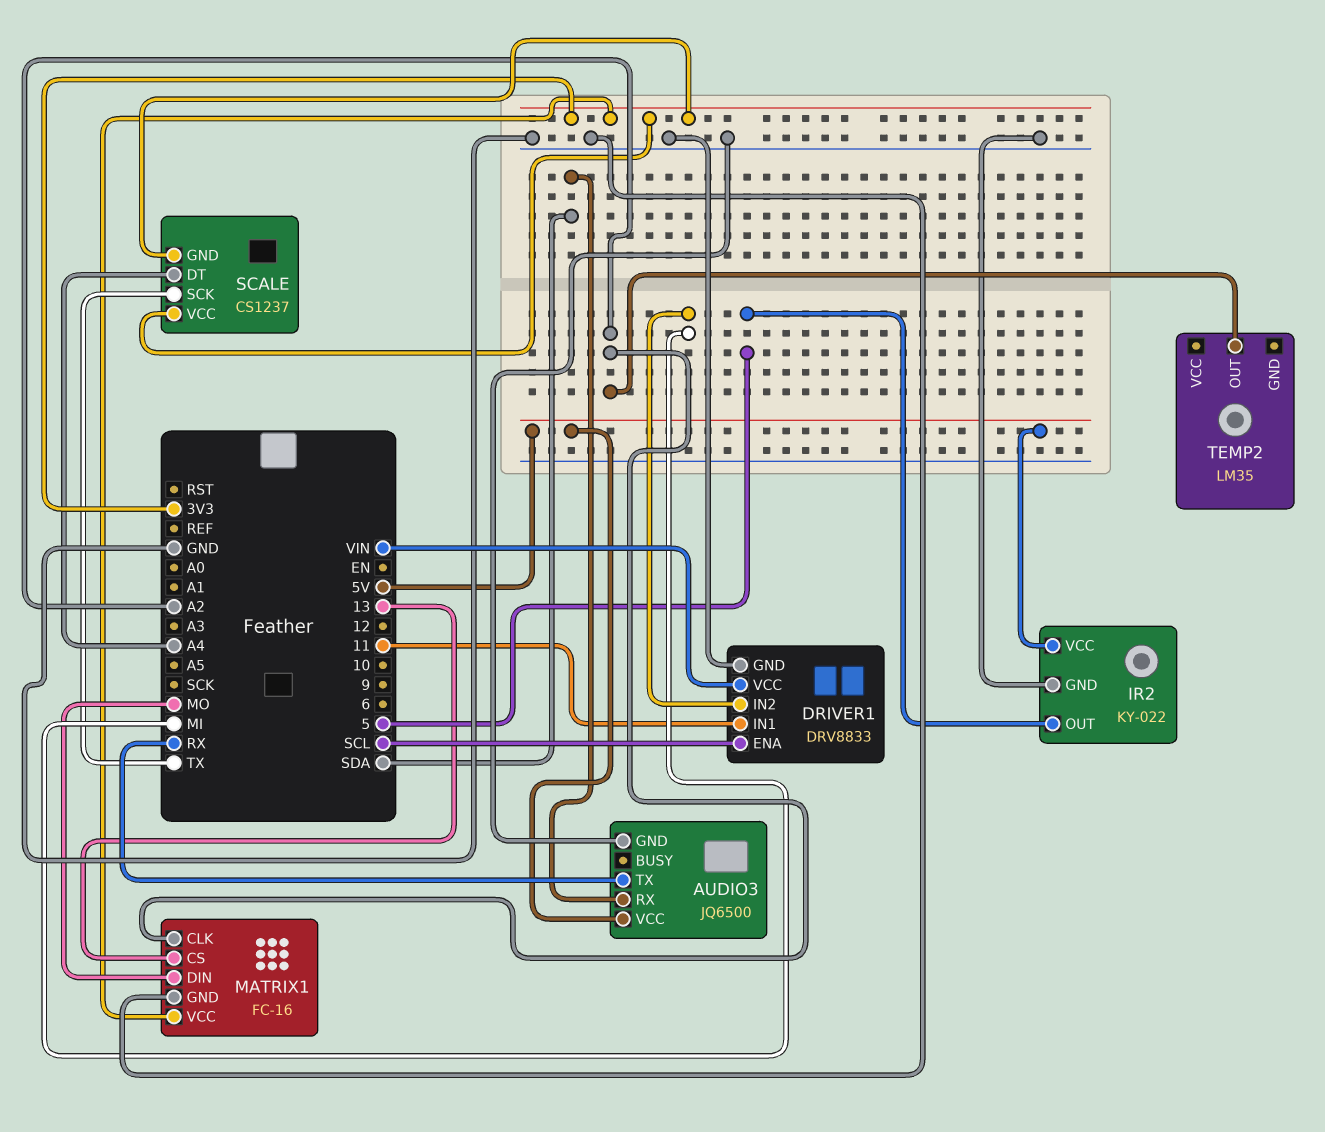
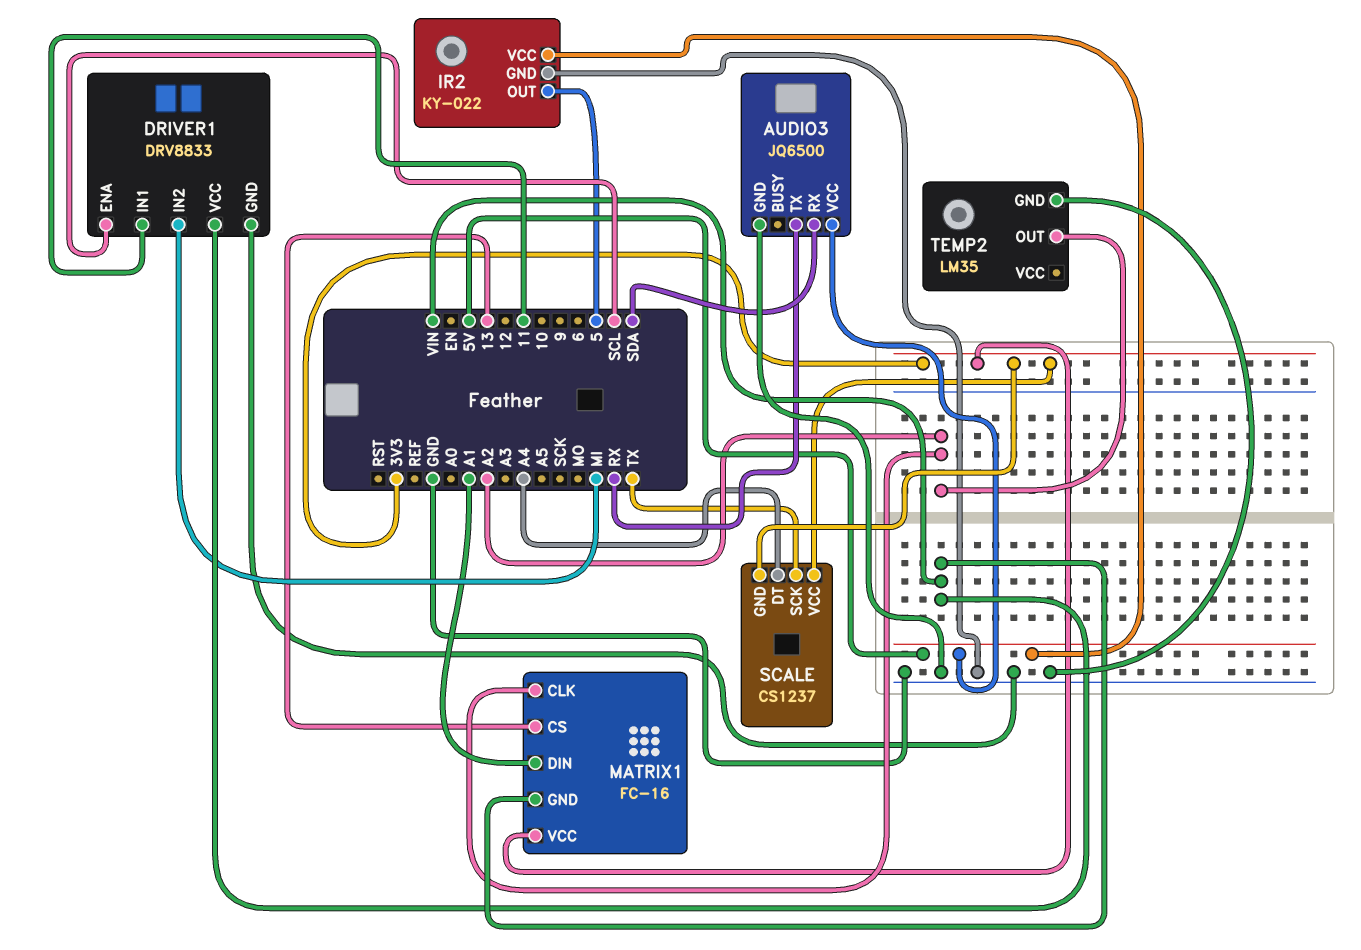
MATRIX1 pin DIN: MO -> A1
MATRIX1 pin GND: GND -> VIN
TEMP2 pin GND: none -> GND

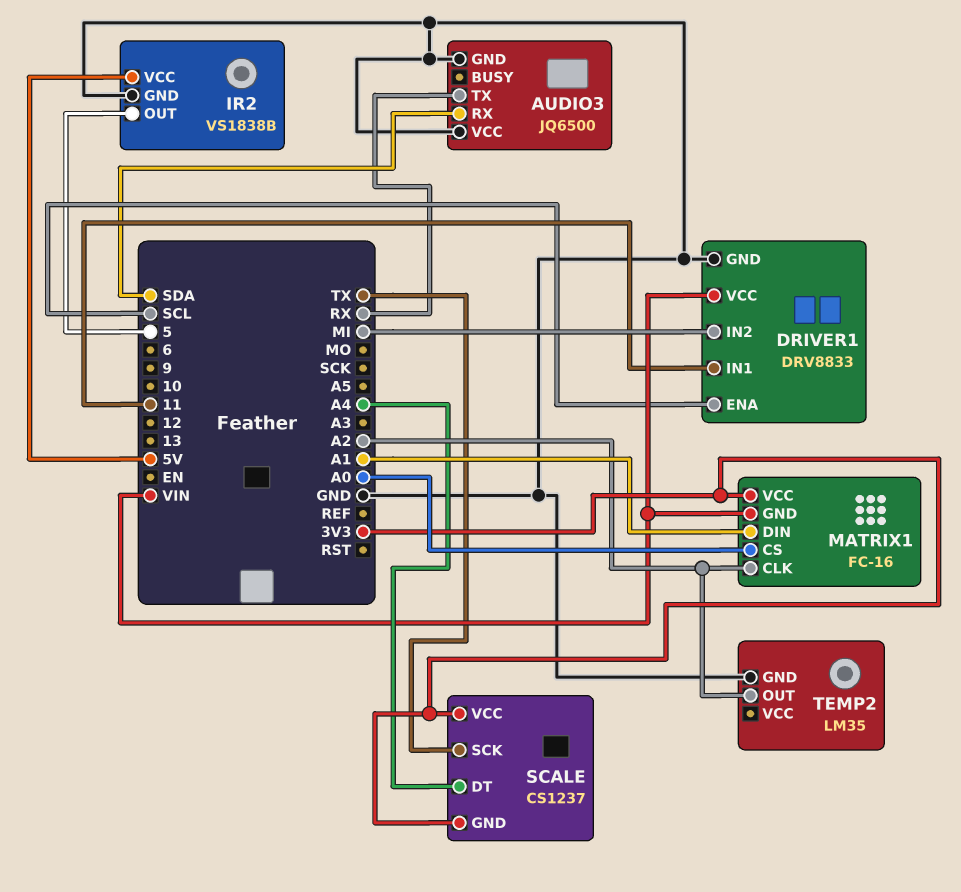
AUDIO3 pin VCC: 5V -> GND
IR2: KY-022 -> VS1838B
MATRIX1 pin CS: 13 -> A0

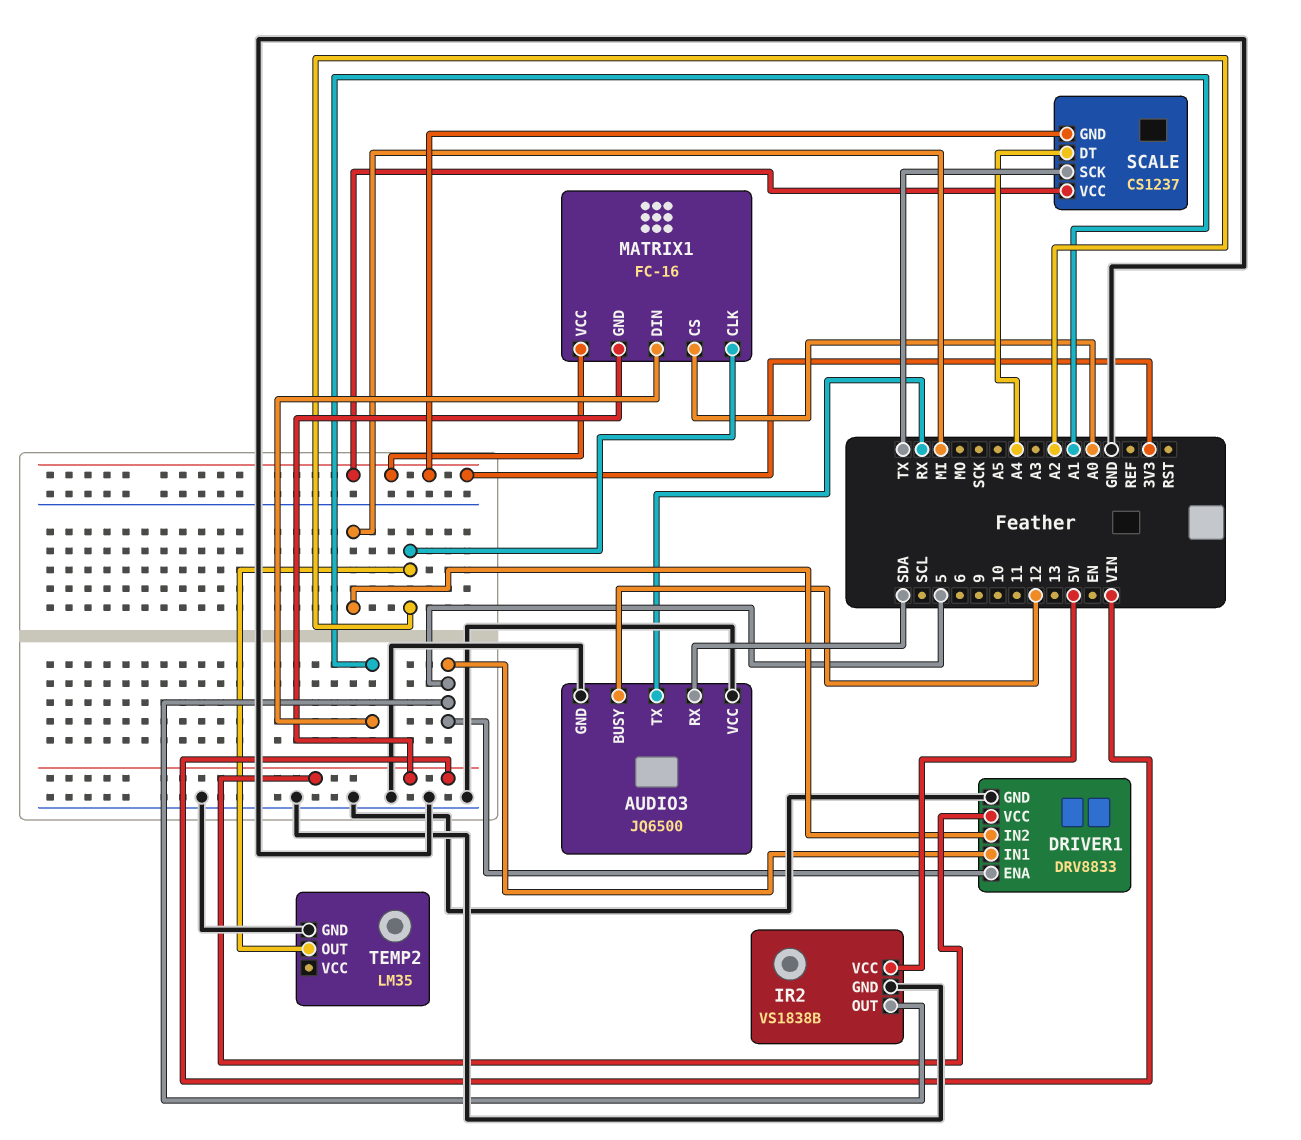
AUDIO3 pin BUSY: none -> 12
DRIVER1 pin ENA: SCL -> 5
DRIVER1 pin IN1: 11 -> 5

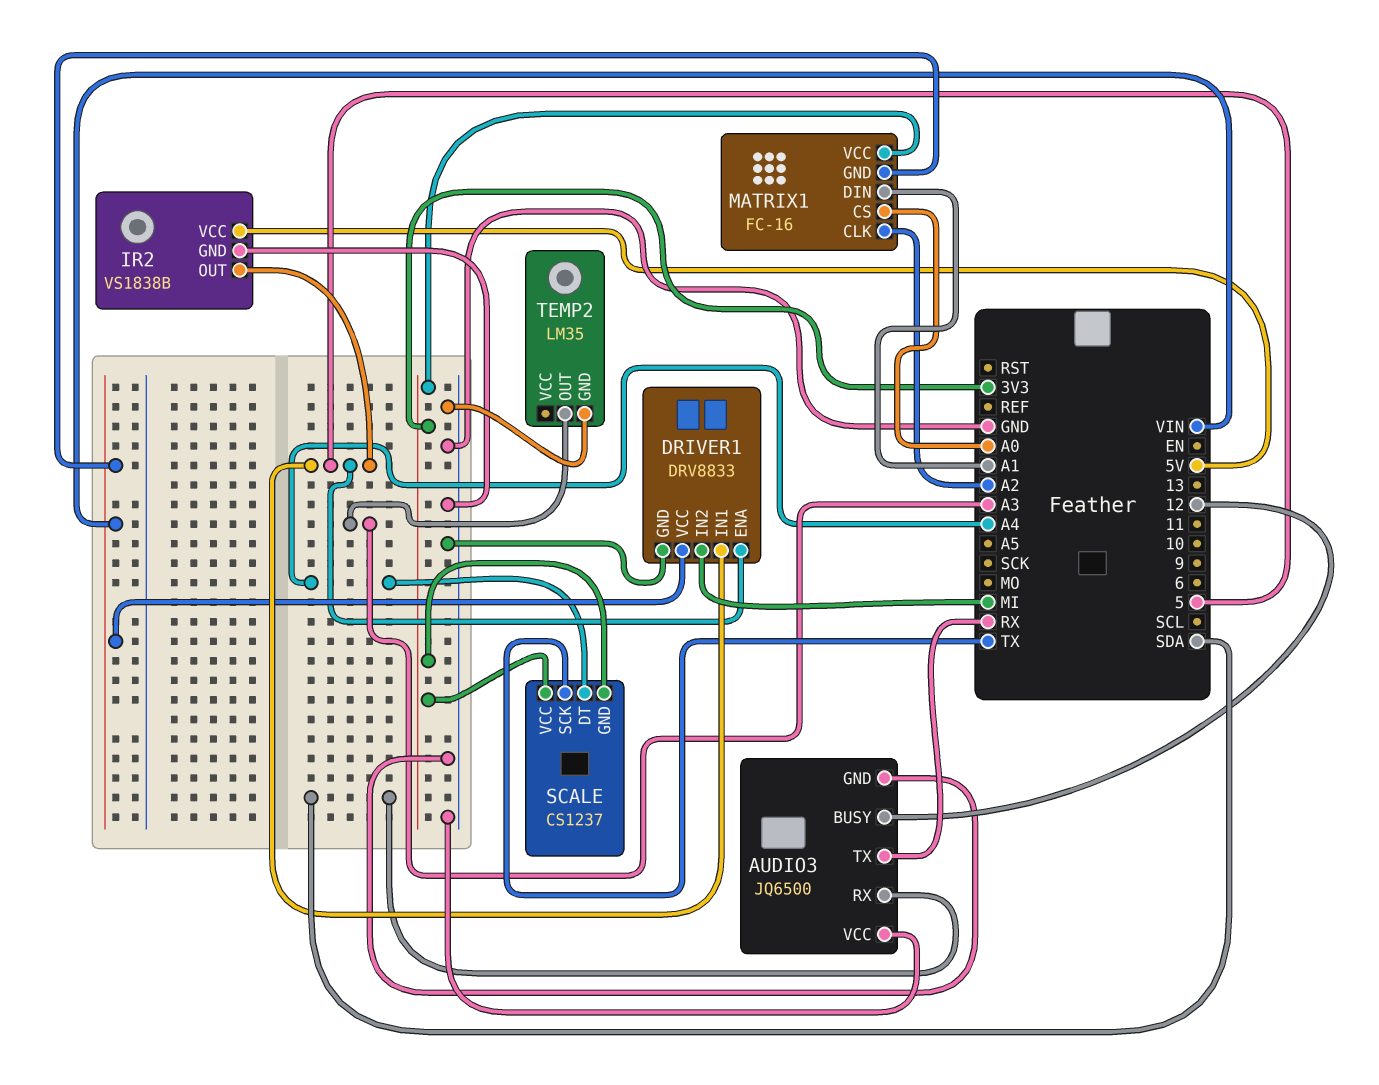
TEMP2 pin OUT: A2 -> A3

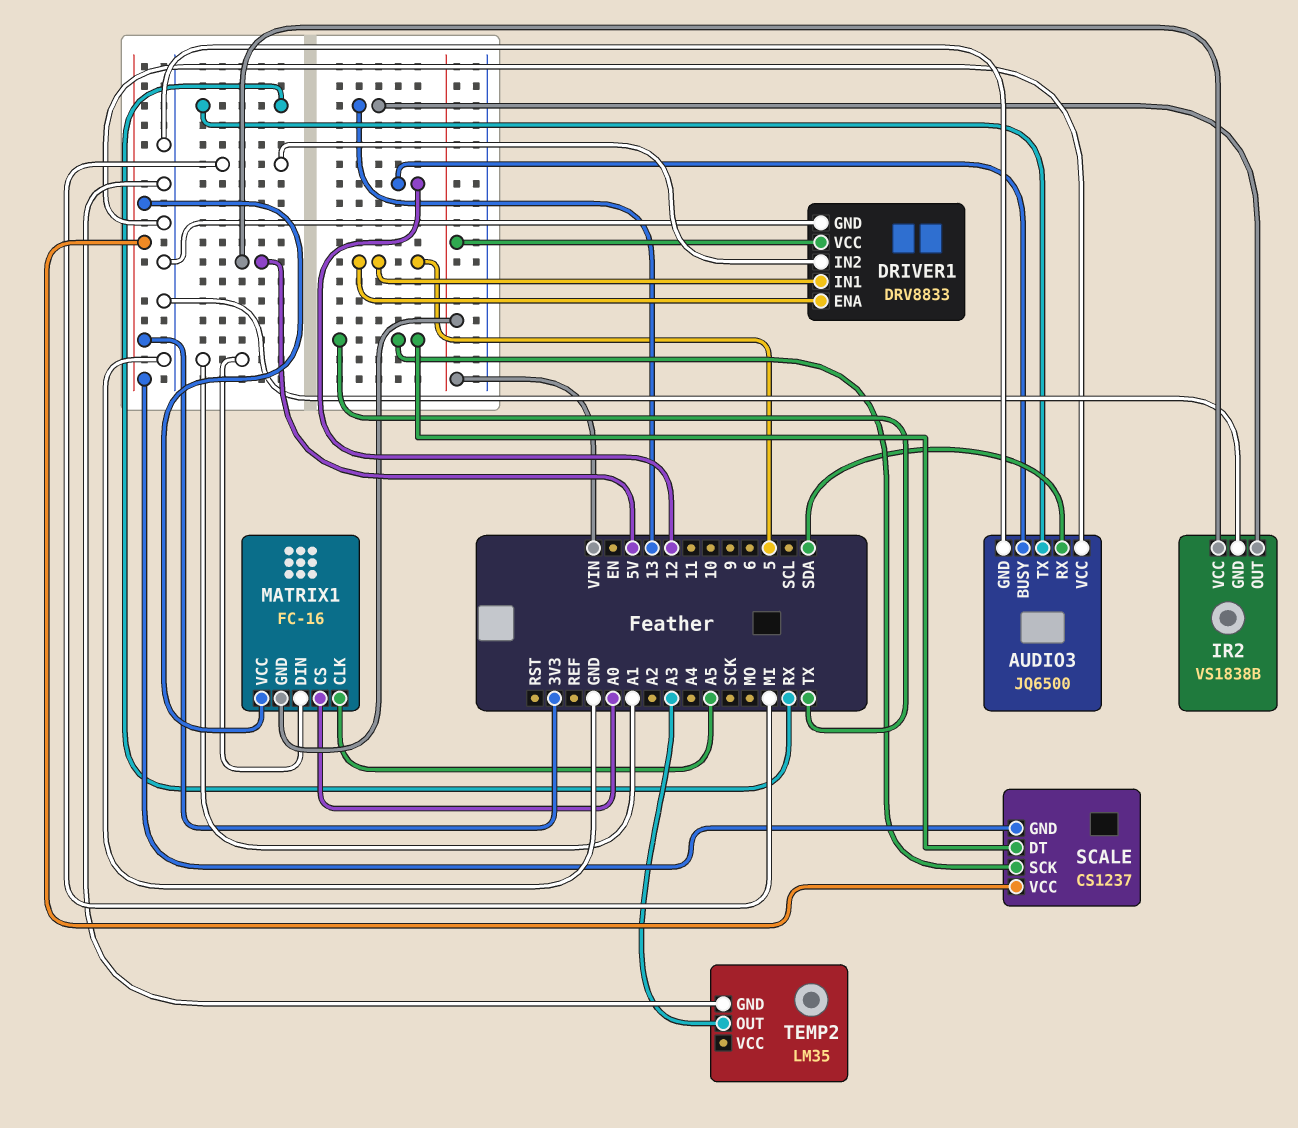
IR2 pin OUT: 5 -> 13
MATRIX1 pin CLK: A2 -> A5
SCALE pin DT: A4 -> TX

